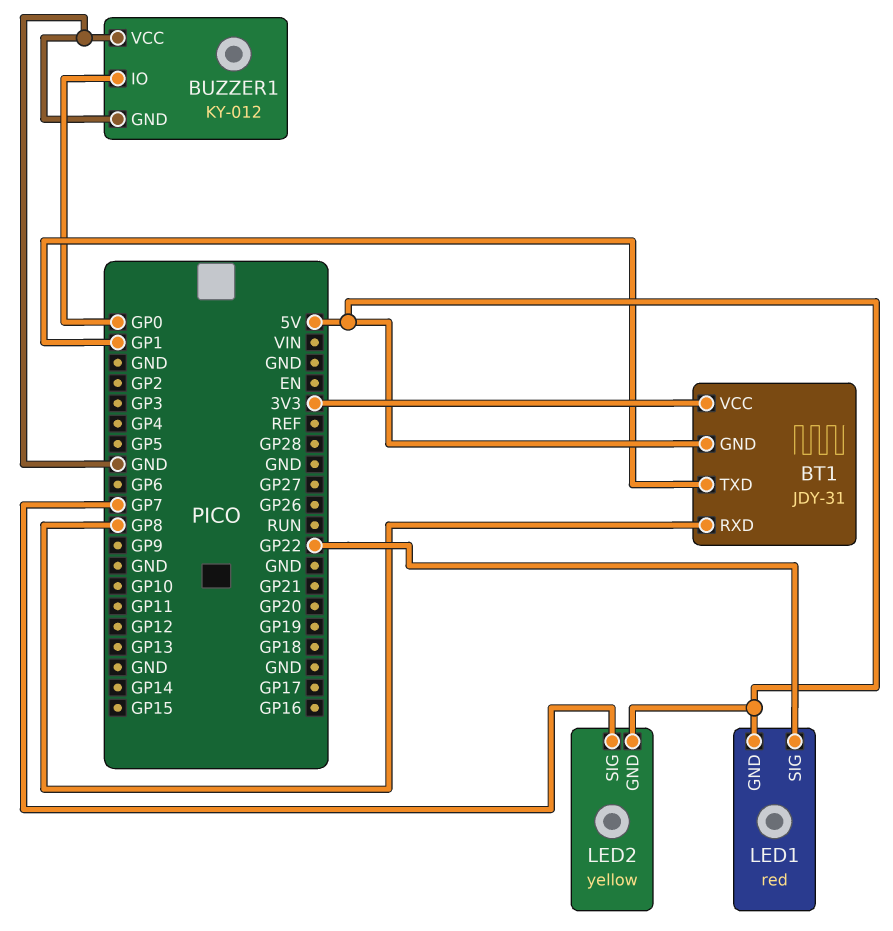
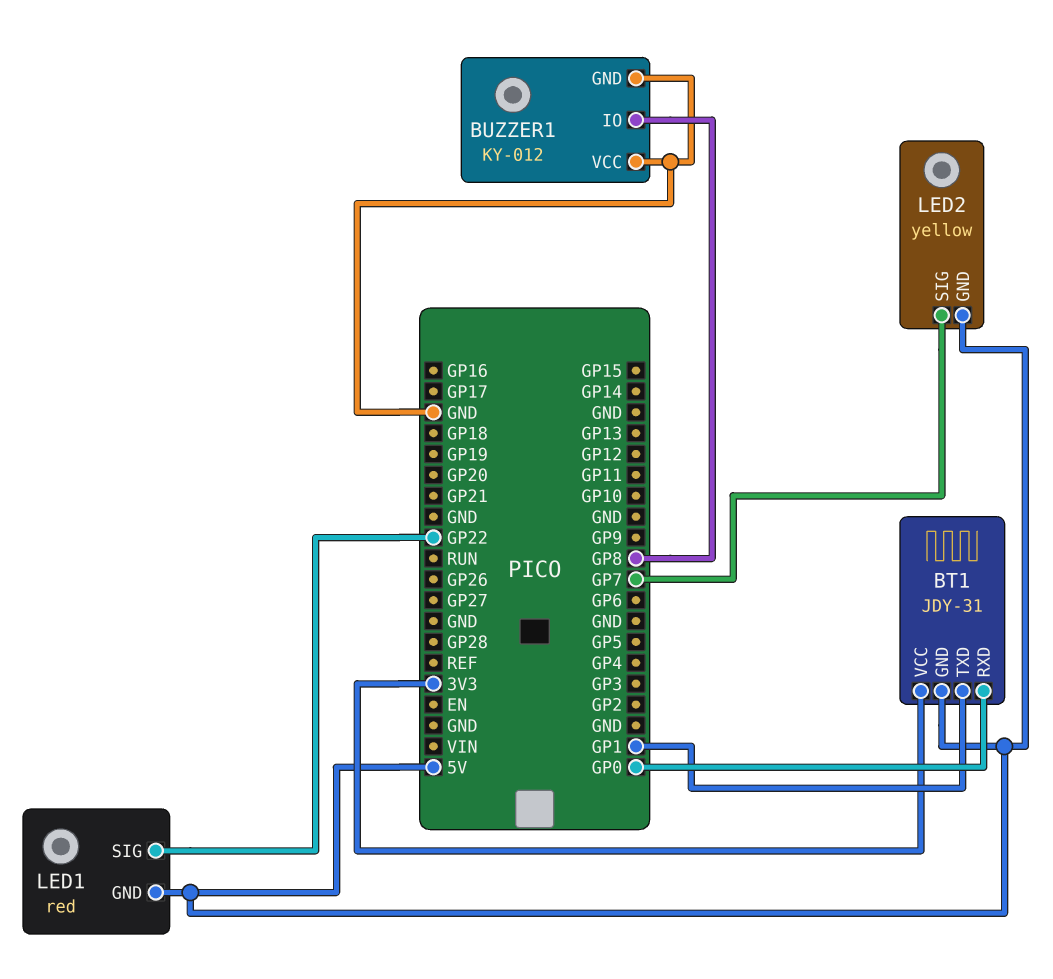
BT1 pin RXD: GP8 -> GP0
BUZZER1 pin IO: GP0 -> GP8

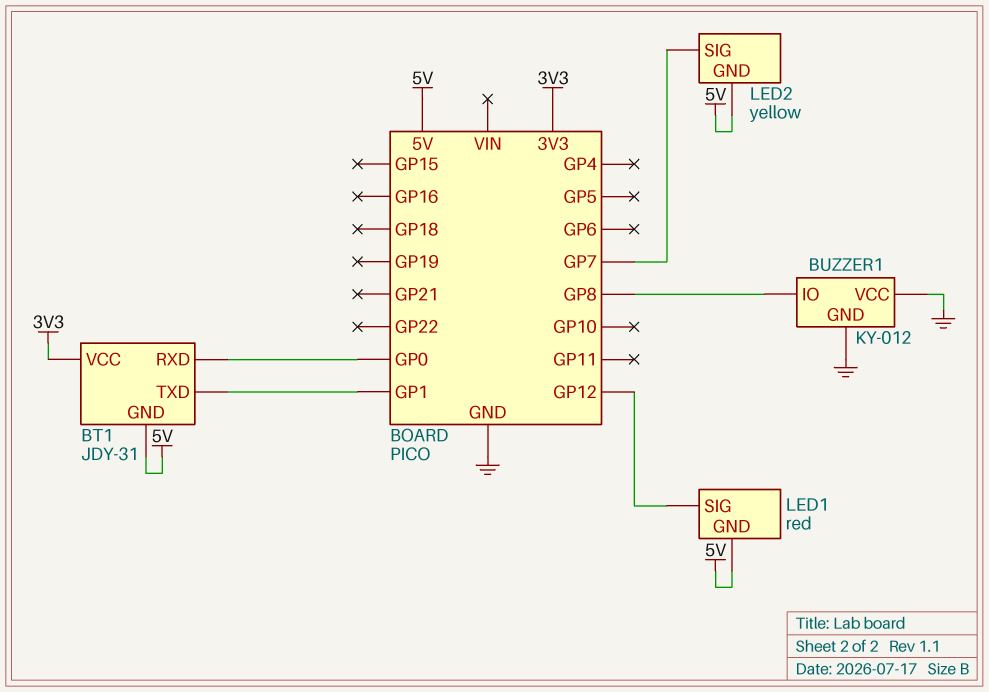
LED1 pin SIG: GP22 -> GP12

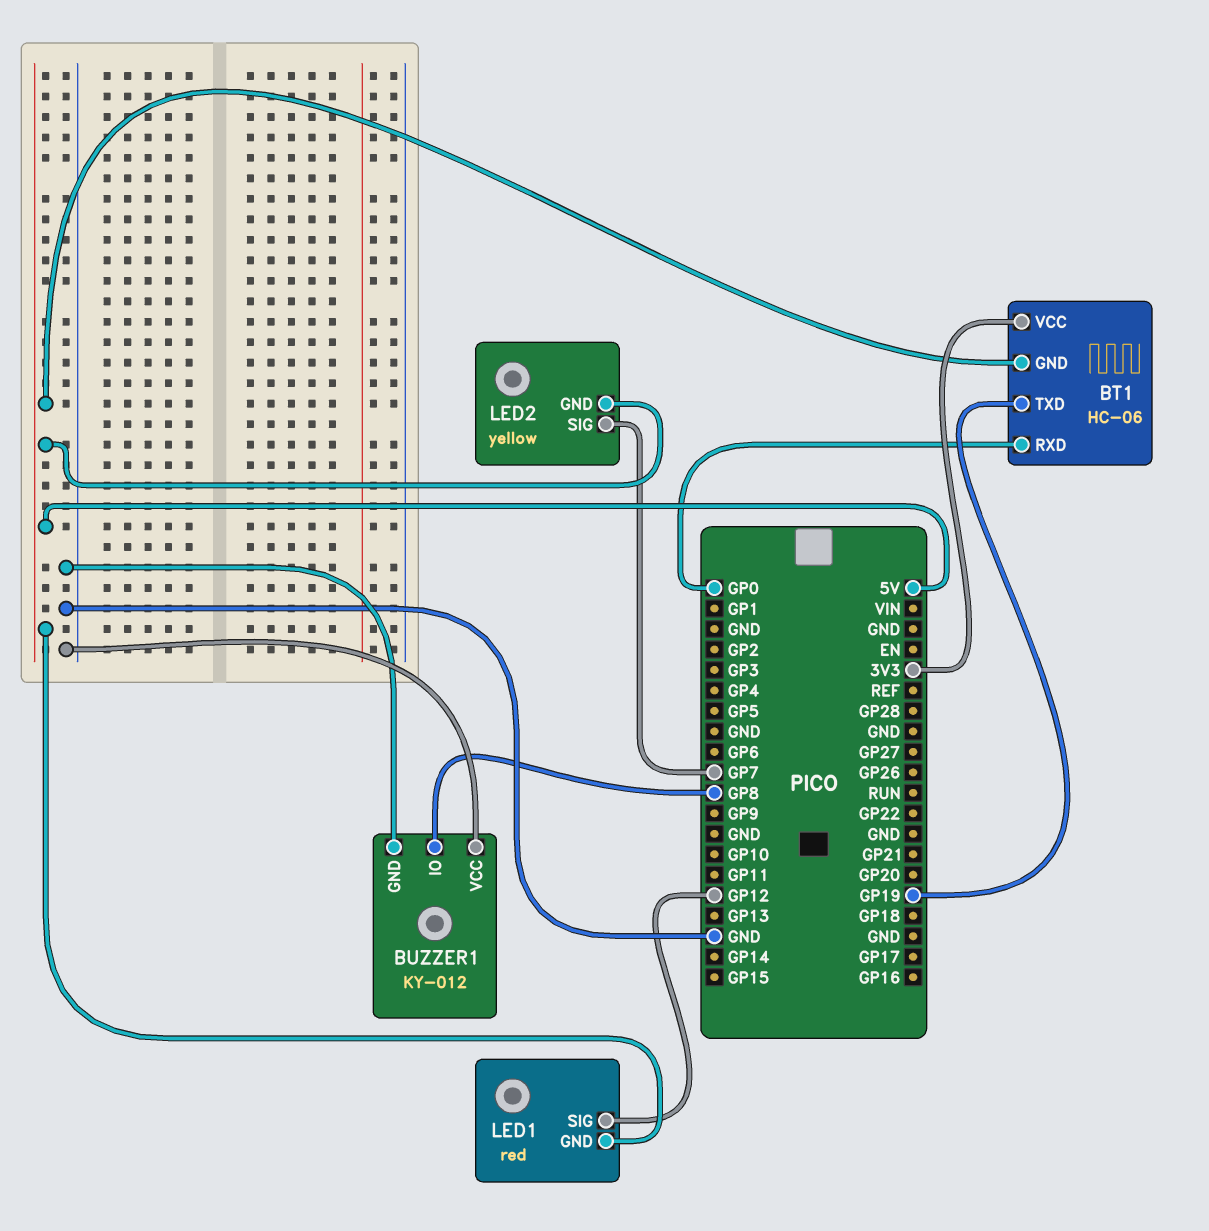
BT1: JDY-31 -> HC-06
BT1 pin TXD: GP1 -> GP19

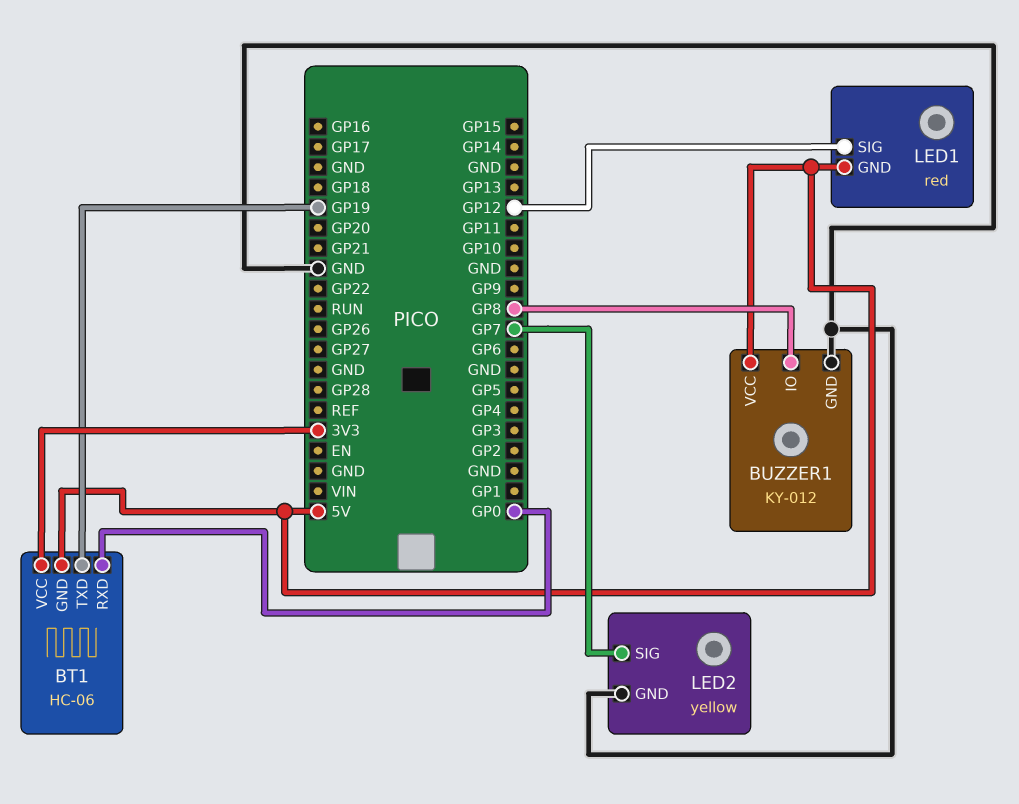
BUZZER1 pin VCC: GND -> 5V
LED2 pin GND: 5V -> GND

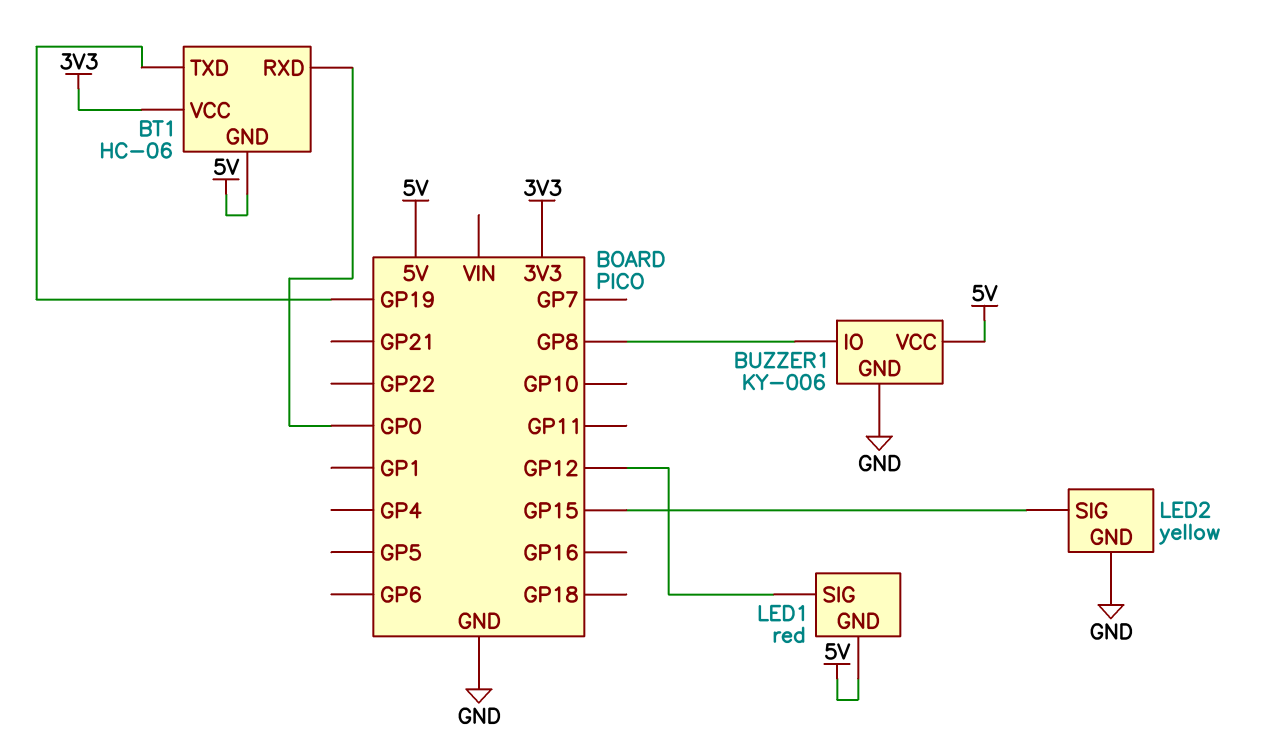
BUZZER1: KY-012 -> KY-006
LED2 pin SIG: GP7 -> GP15

